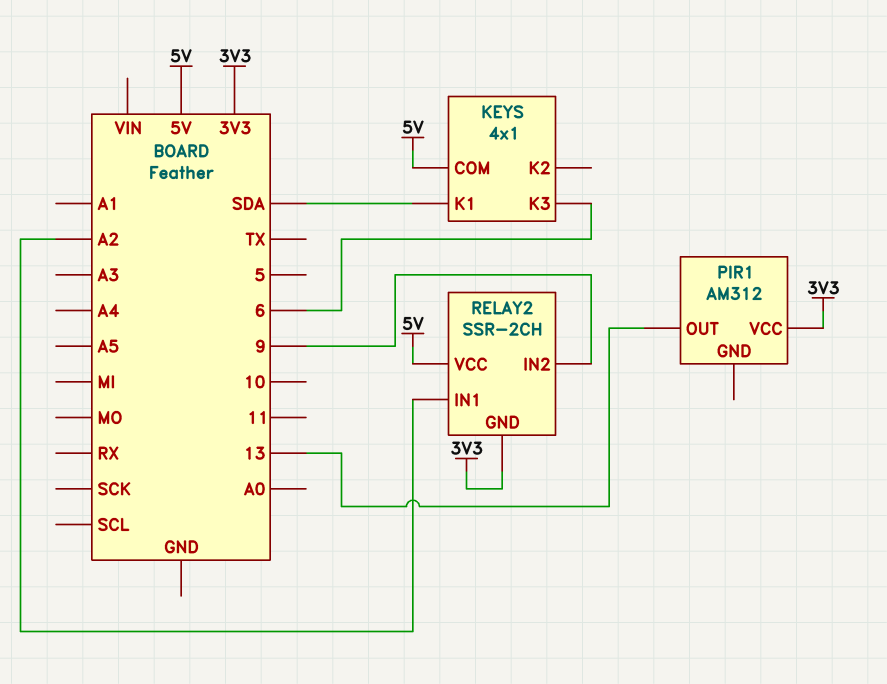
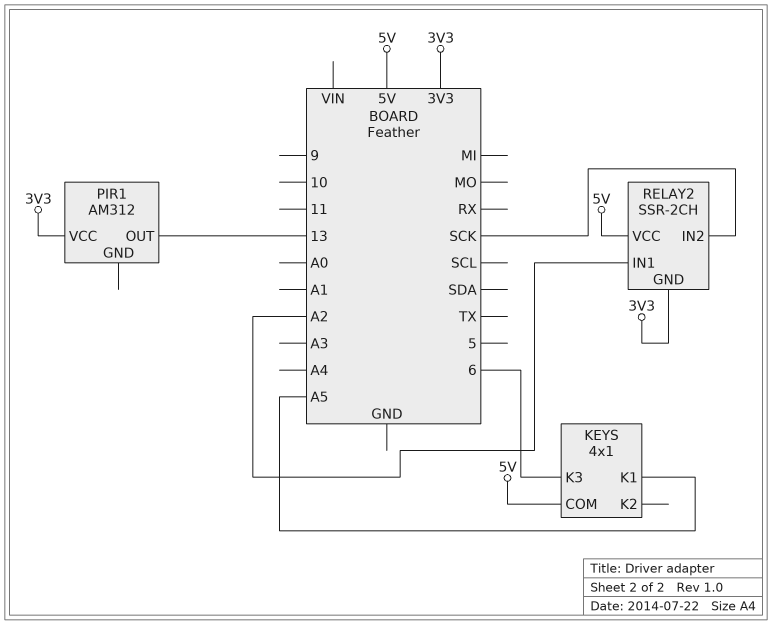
KEYS pin K1: SDA -> A5
RELAY2 pin IN2: 9 -> SCK

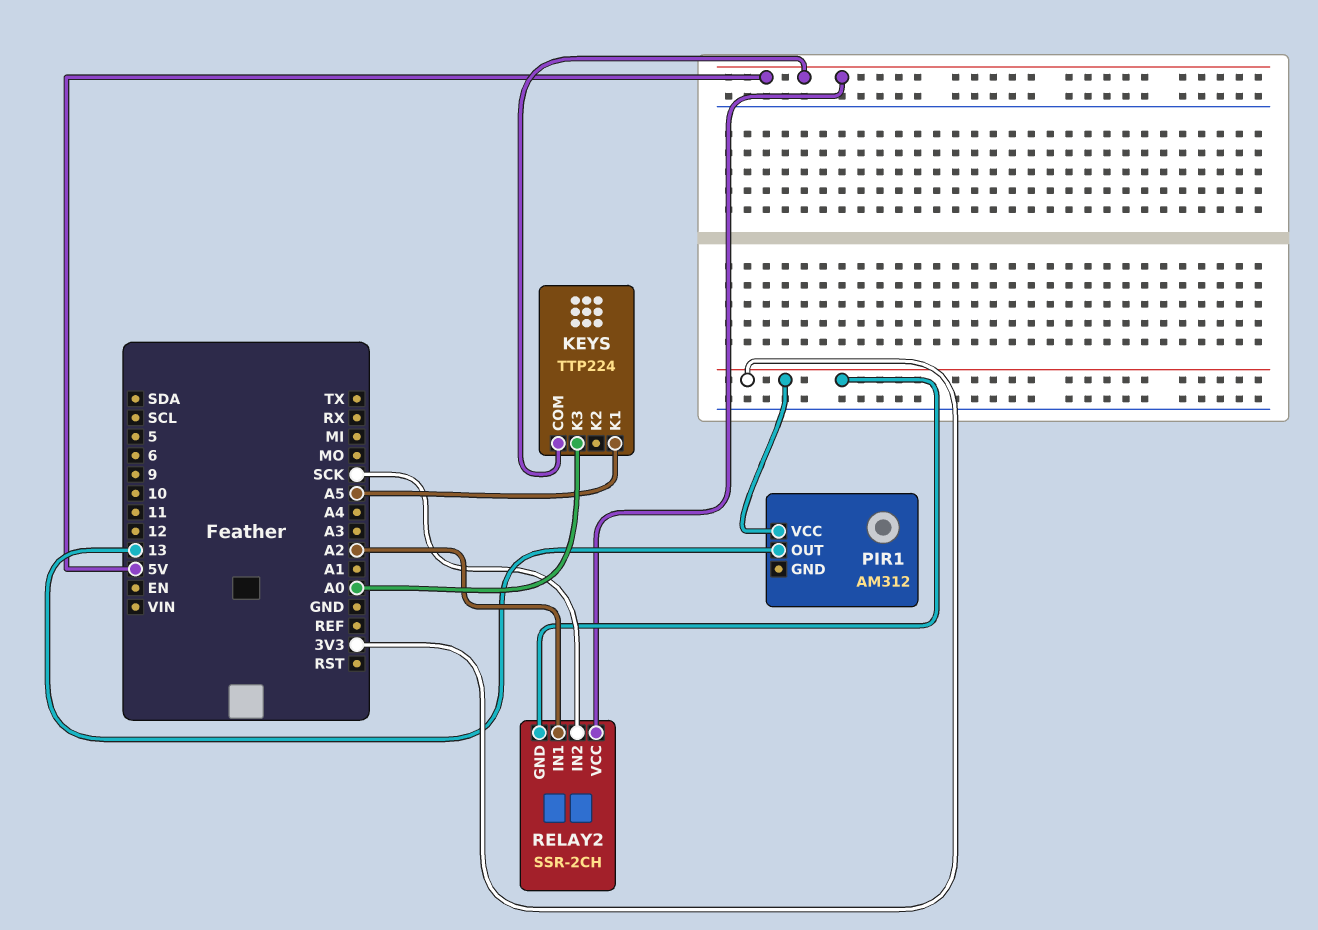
KEYS: 4x1 -> TTP224
KEYS pin K3: 6 -> A0

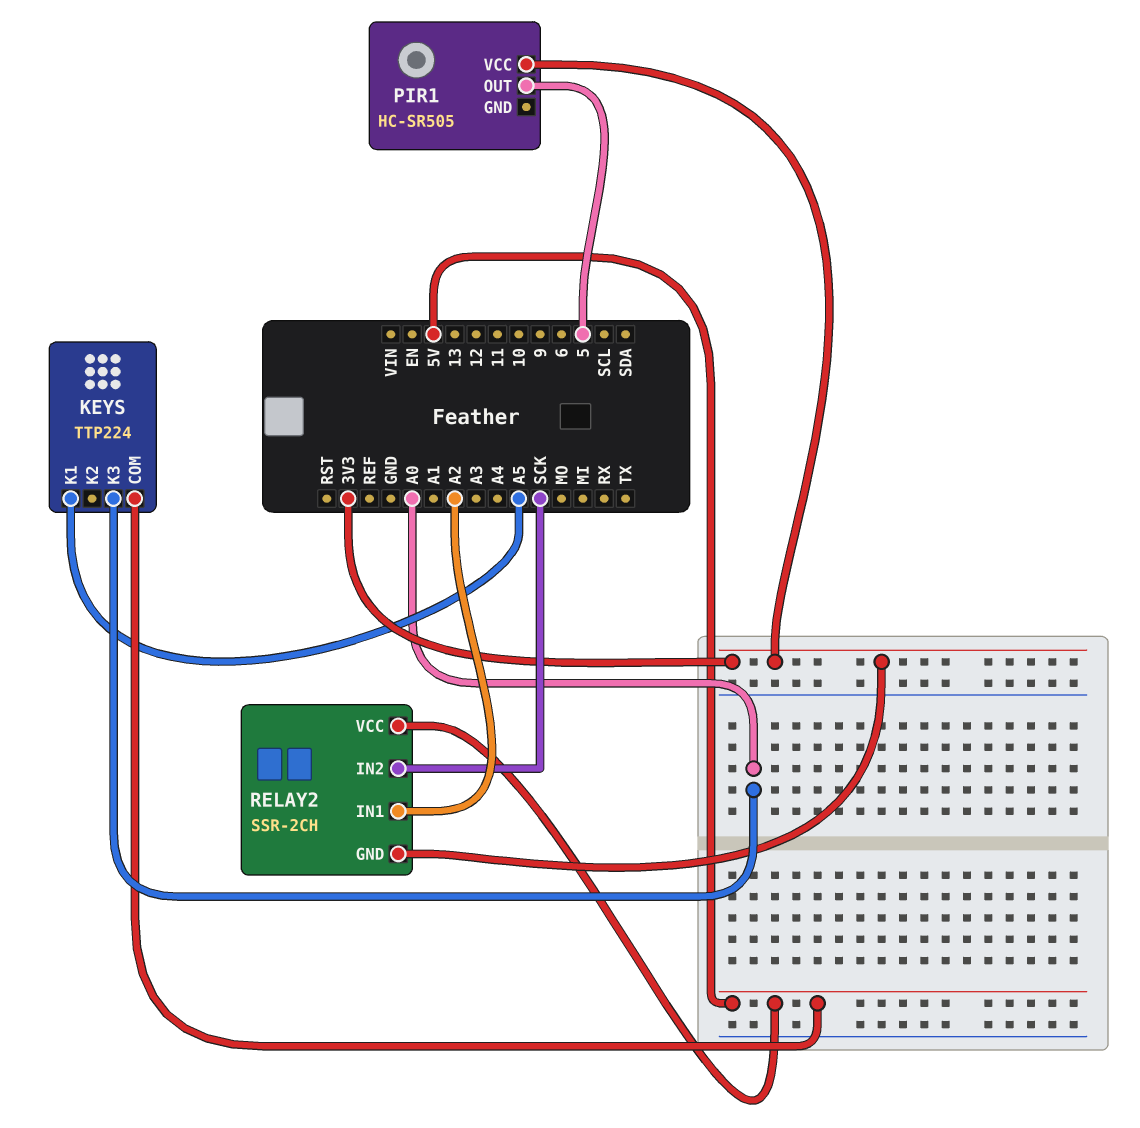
PIR1: AM312 -> HC-SR505
PIR1 pin OUT: 13 -> 5

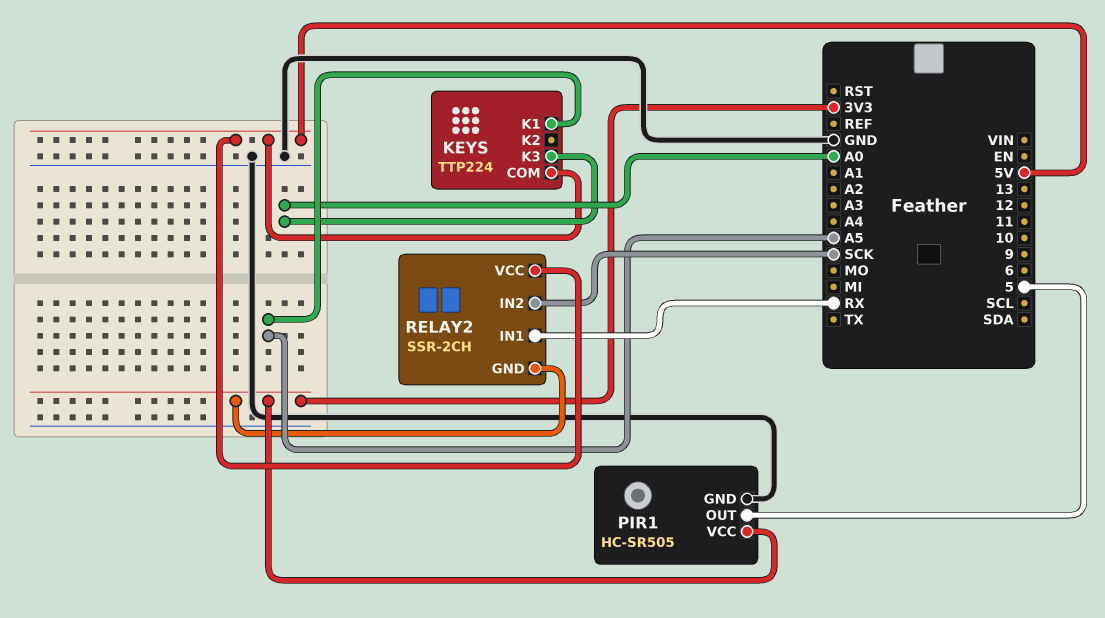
PIR1 pin GND: none -> GND
RELAY2 pin IN1: A2 -> RX

